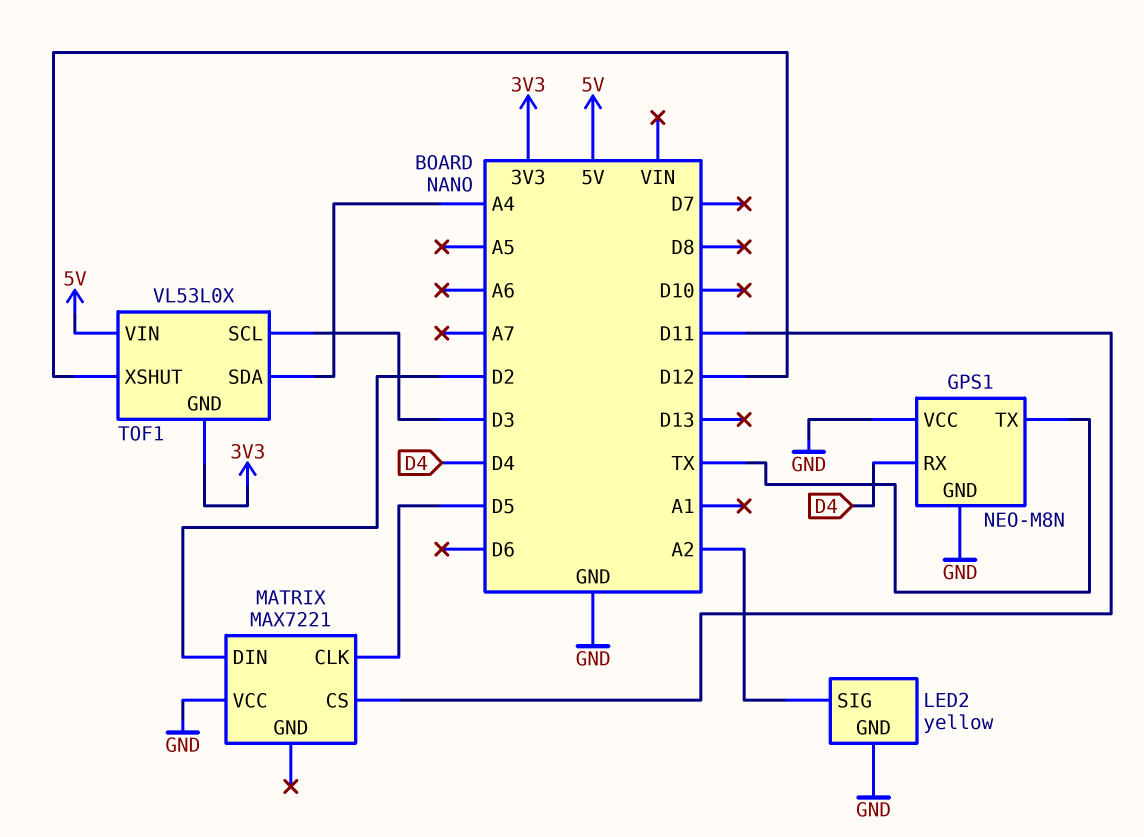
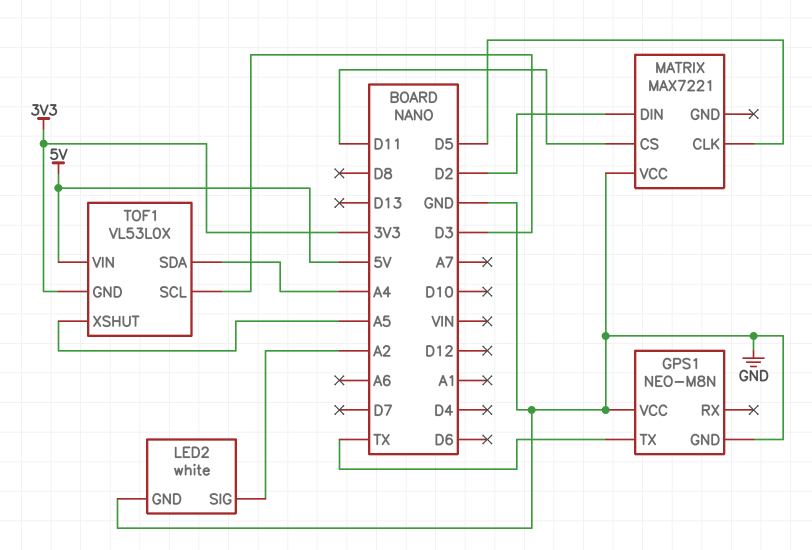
GPS1 pin RX: D4 -> none
LED2: yellow -> white
TOF1 pin XSHUT: D12 -> A5

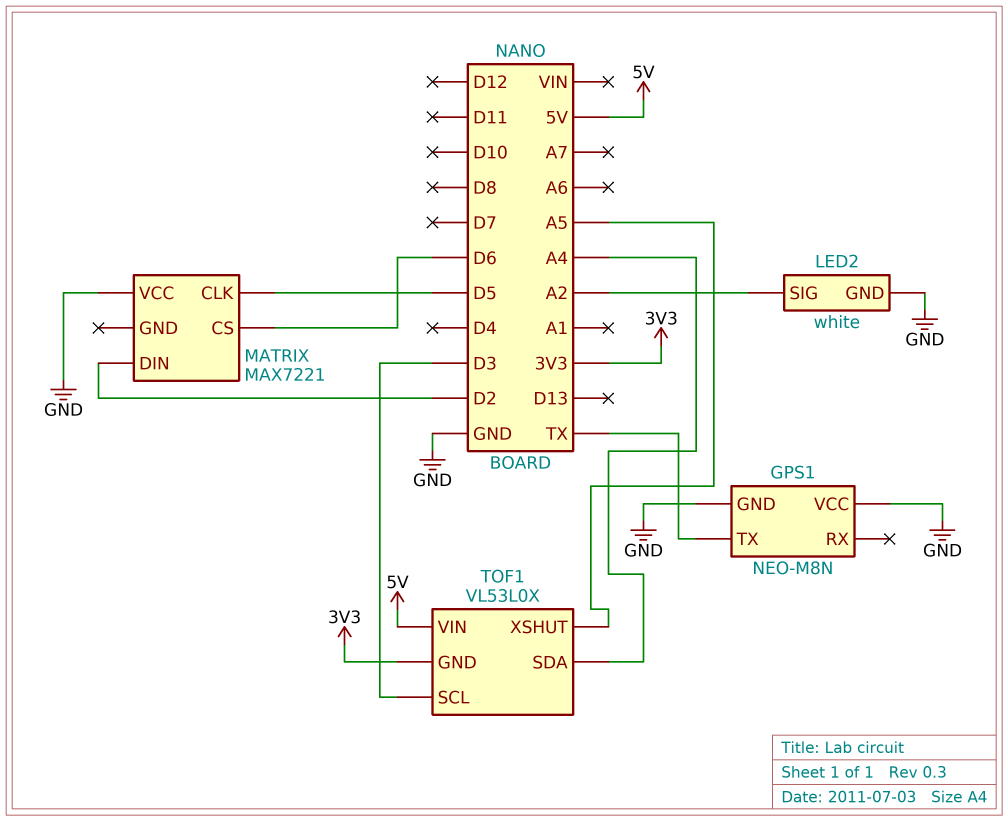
MATRIX pin CS: D11 -> D6

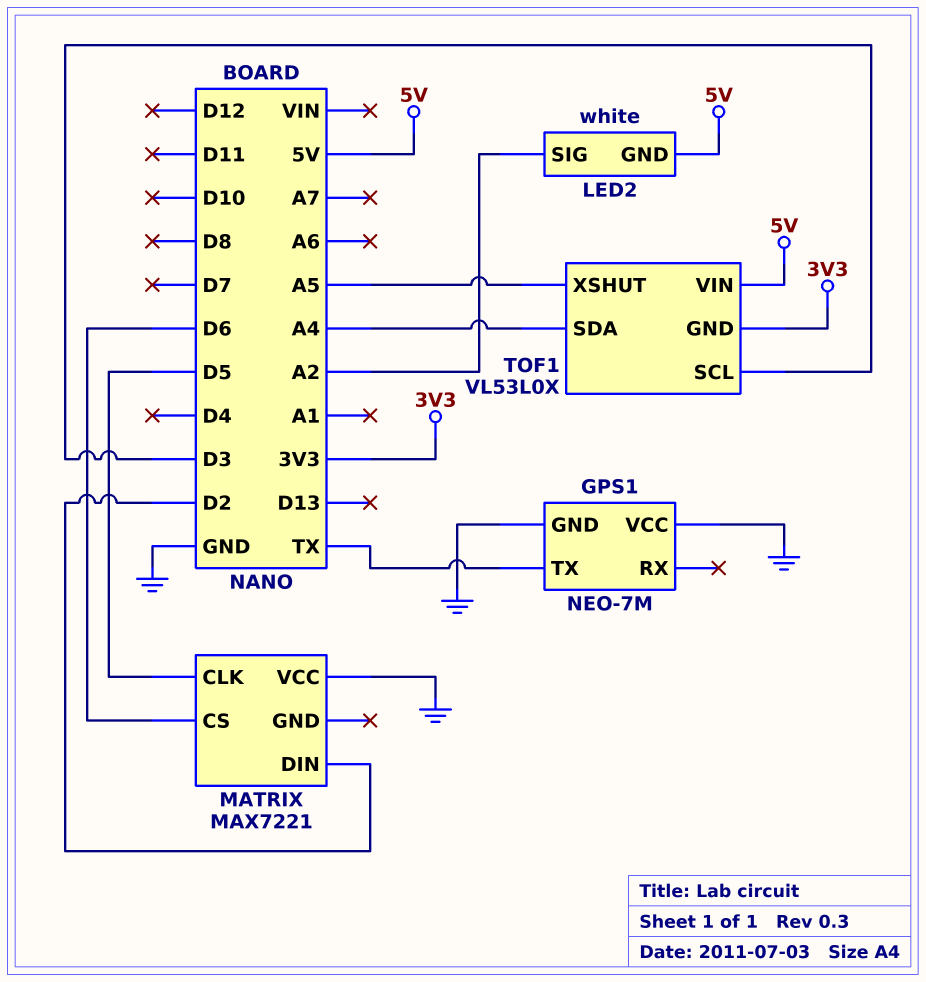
GPS1: NEO-M8N -> NEO-7M
LED2 pin GND: GND -> 5V

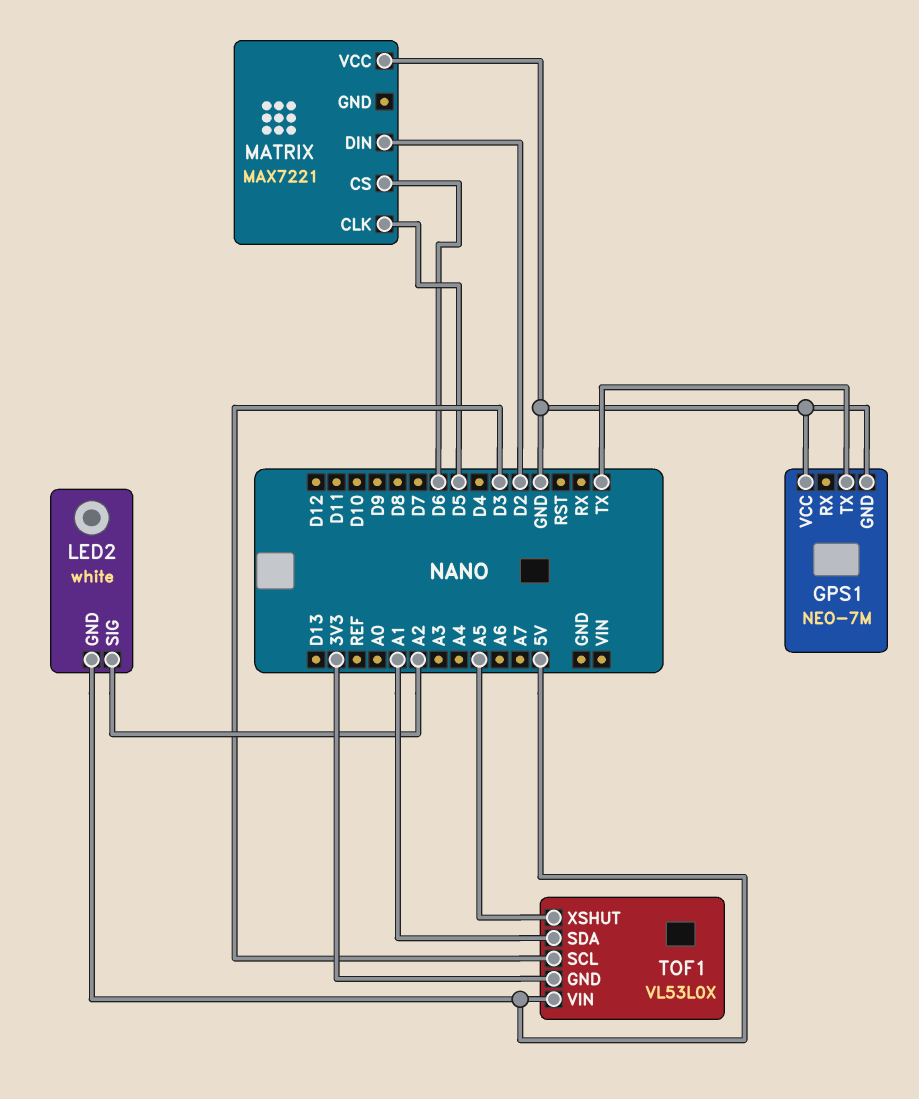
TOF1 pin SDA: A4 -> A1

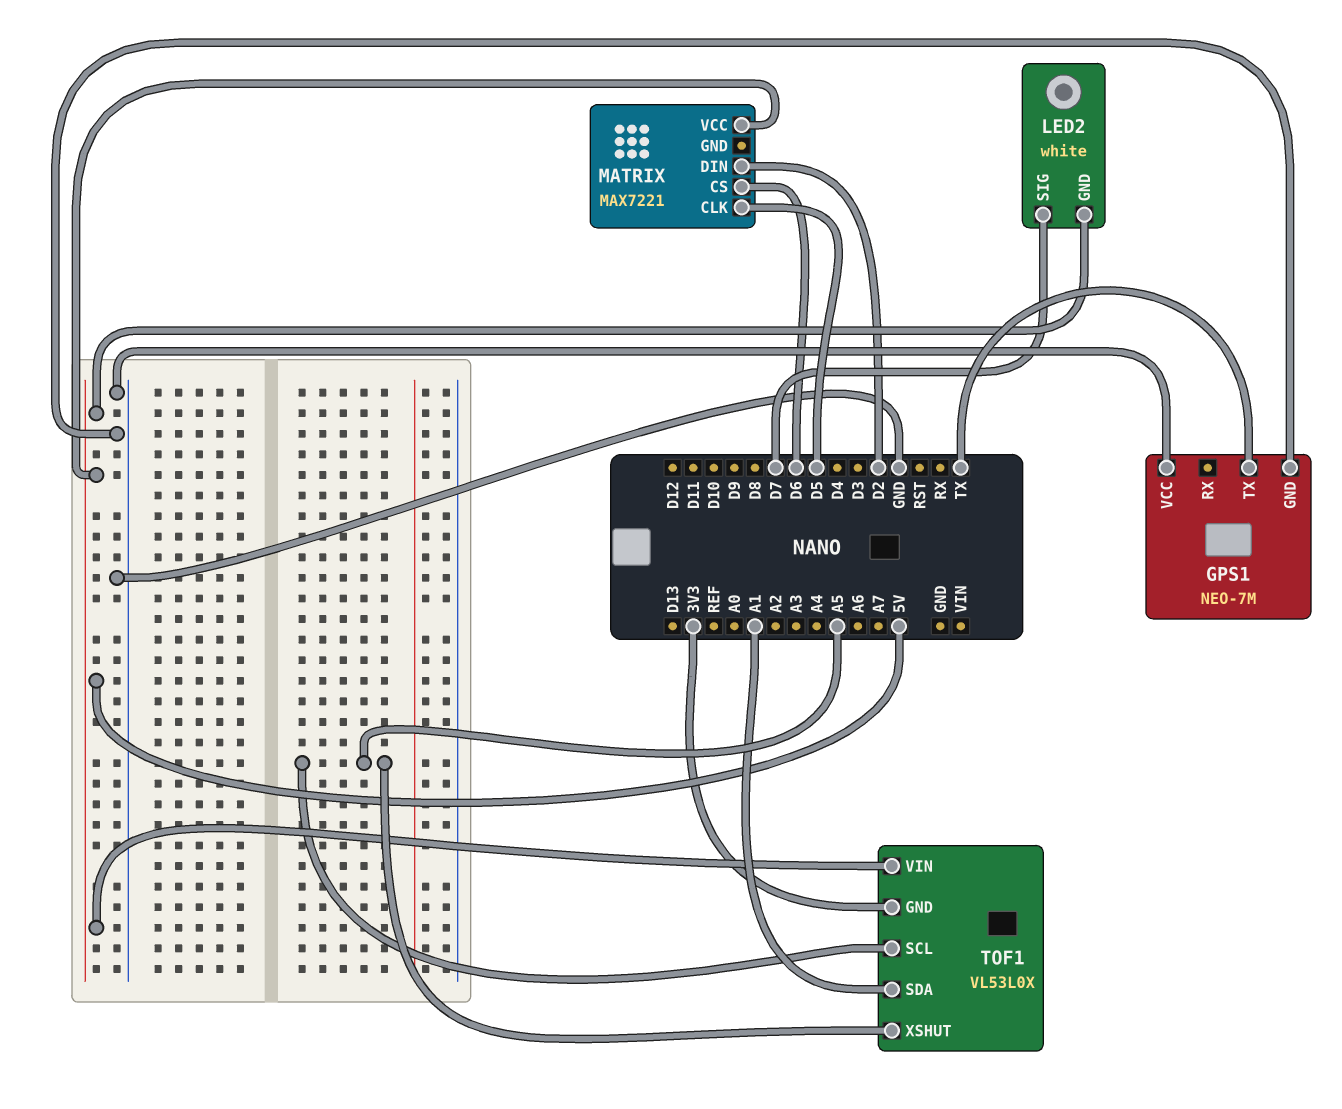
LED2 pin SIG: A2 -> D7
MATRIX pin VCC: GND -> 5V
TOF1 pin SCL: D3 -> A5

